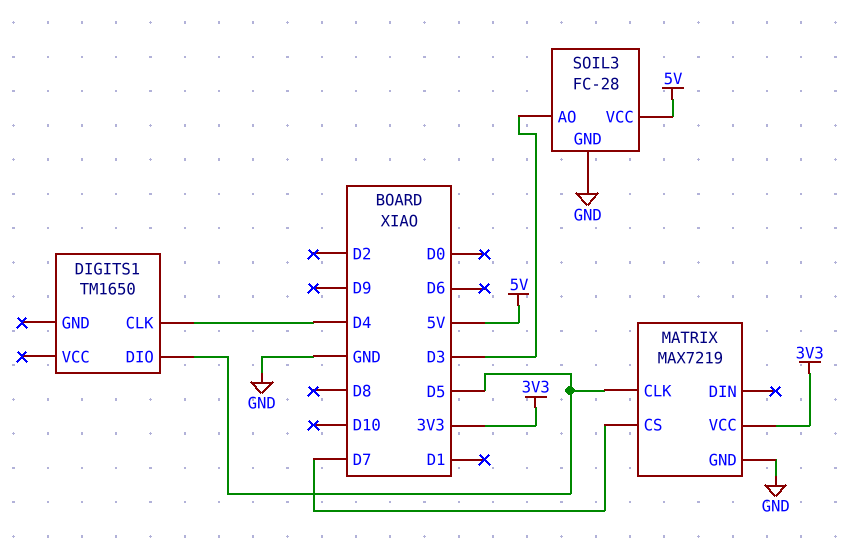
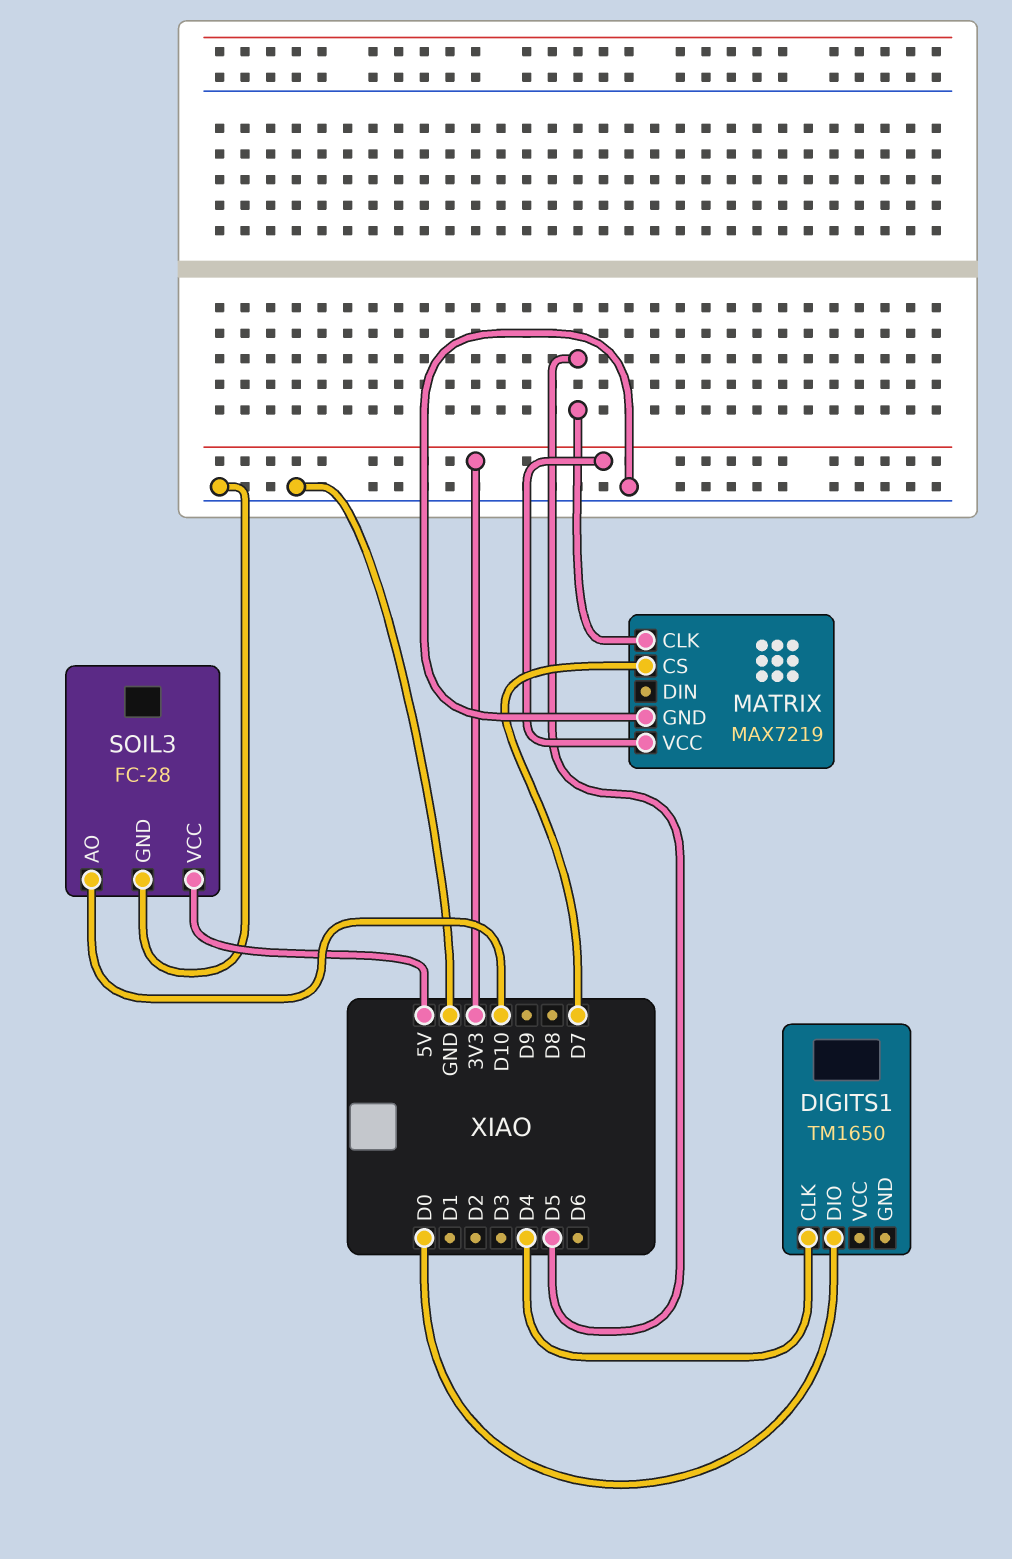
DIGITS1 pin DIO: D5 -> D0
SOIL3 pin AO: D3 -> D10

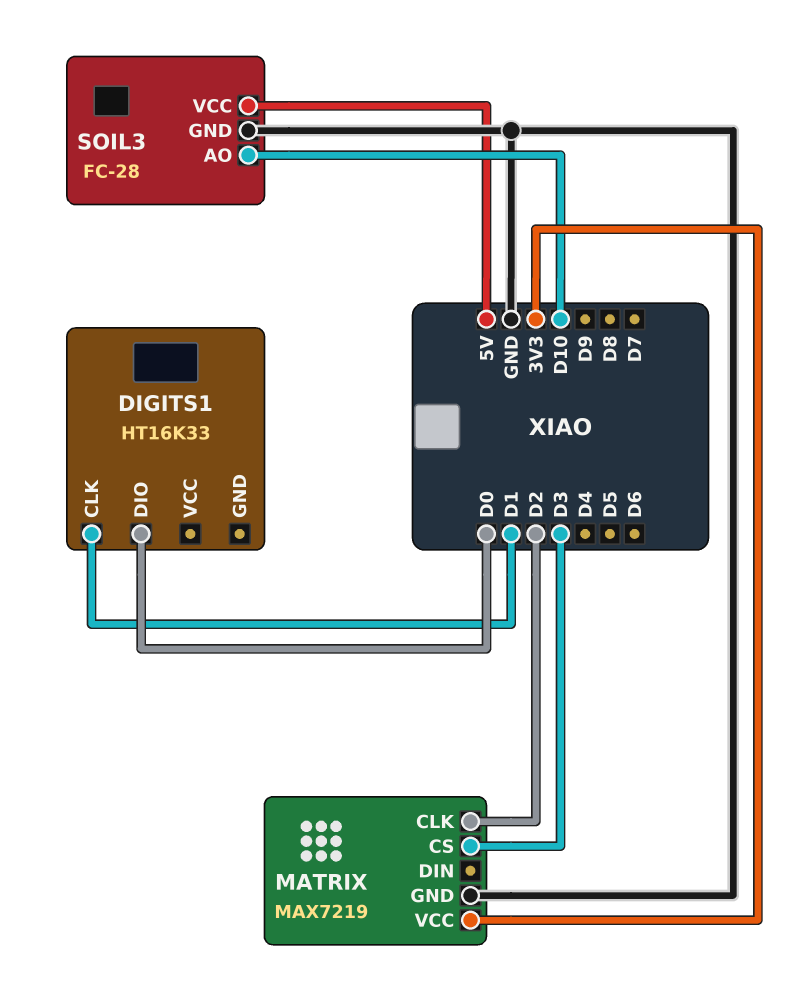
DIGITS1: TM1650 -> HT16K33
DIGITS1 pin CLK: D4 -> D1
MATRIX pin CLK: D5 -> D2
MATRIX pin CS: D7 -> D3

